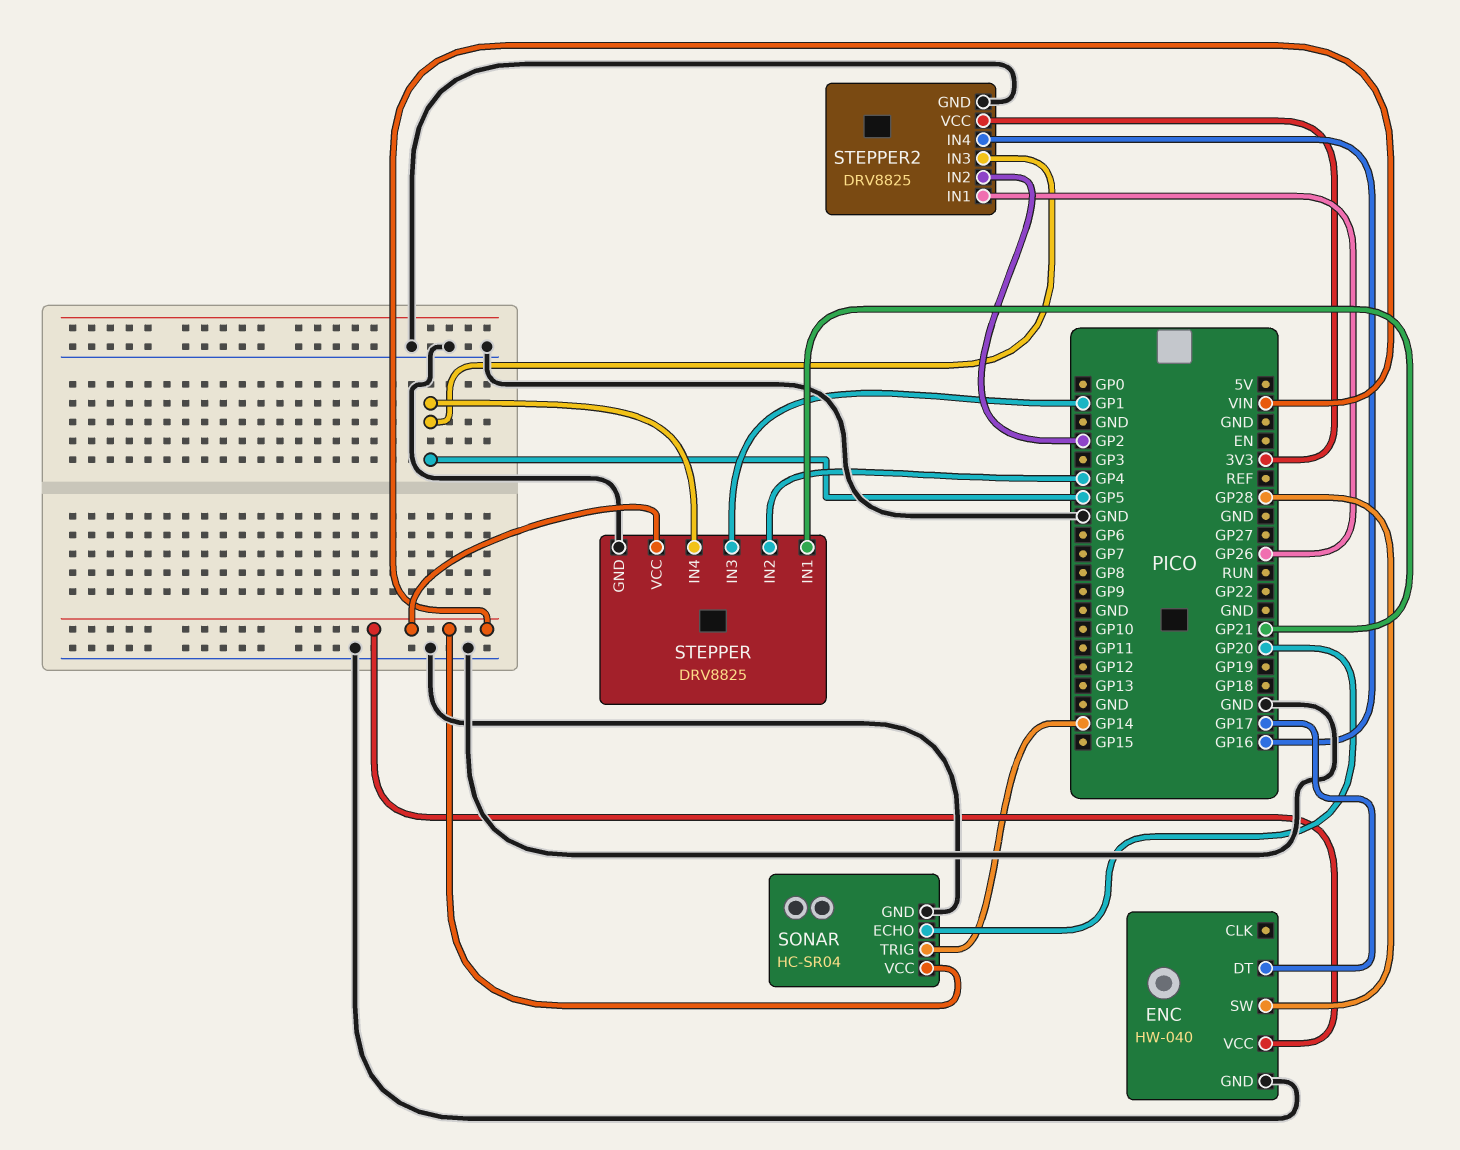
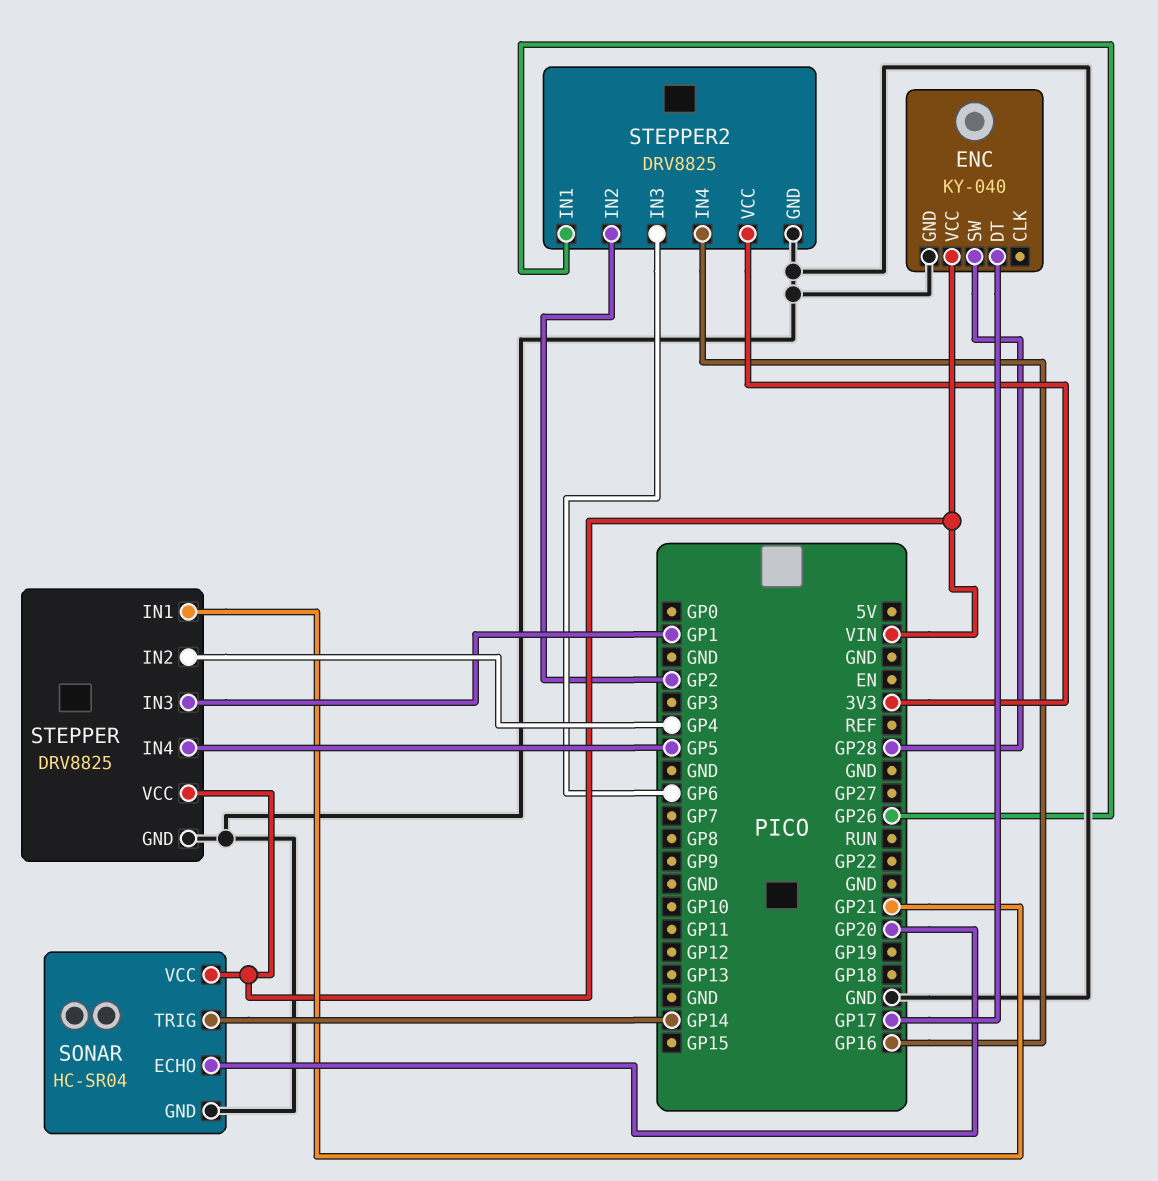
ENC: HW-040 -> KY-040
STEPPER2 pin IN3: GP5 -> GP6

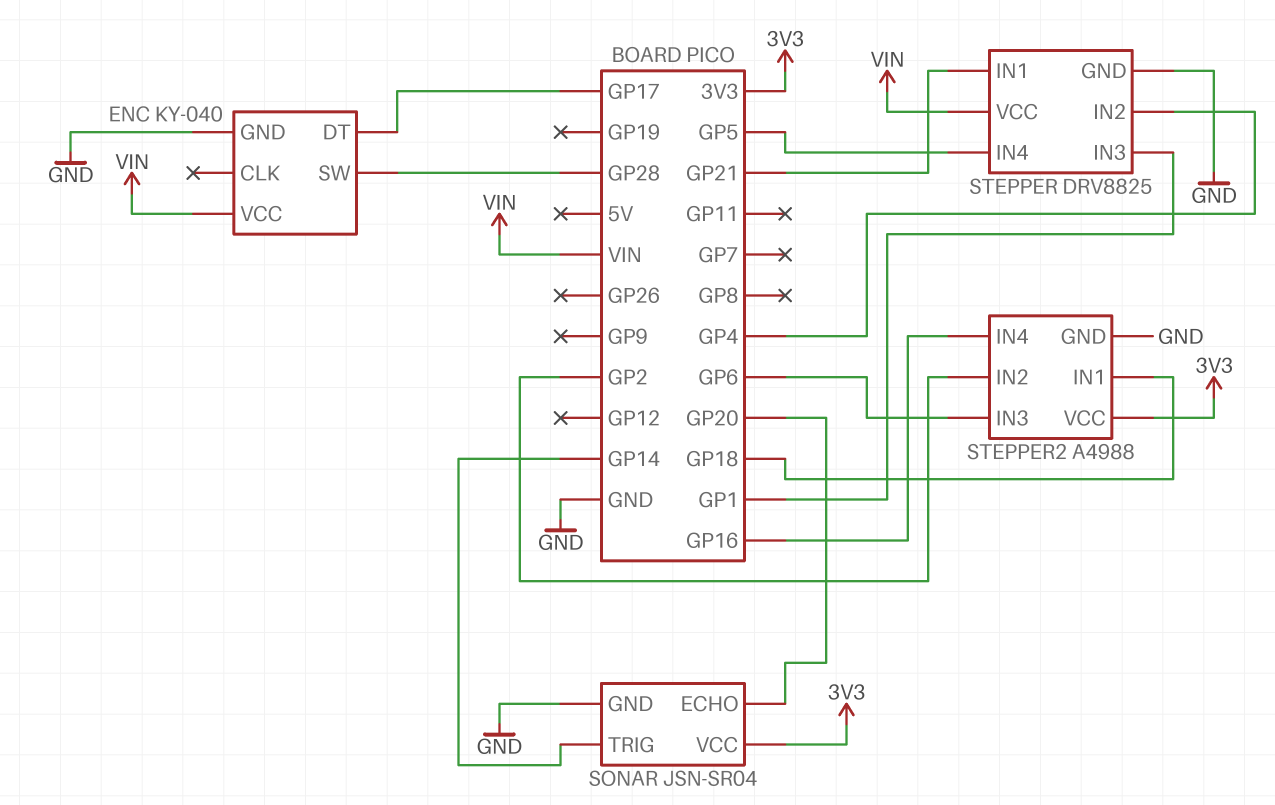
SONAR: HC-SR04 -> JSN-SR04
SONAR pin VCC: VIN -> 3V3
STEPPER2: DRV8825 -> A4988
STEPPER2 pin IN1: GP26 -> GP18

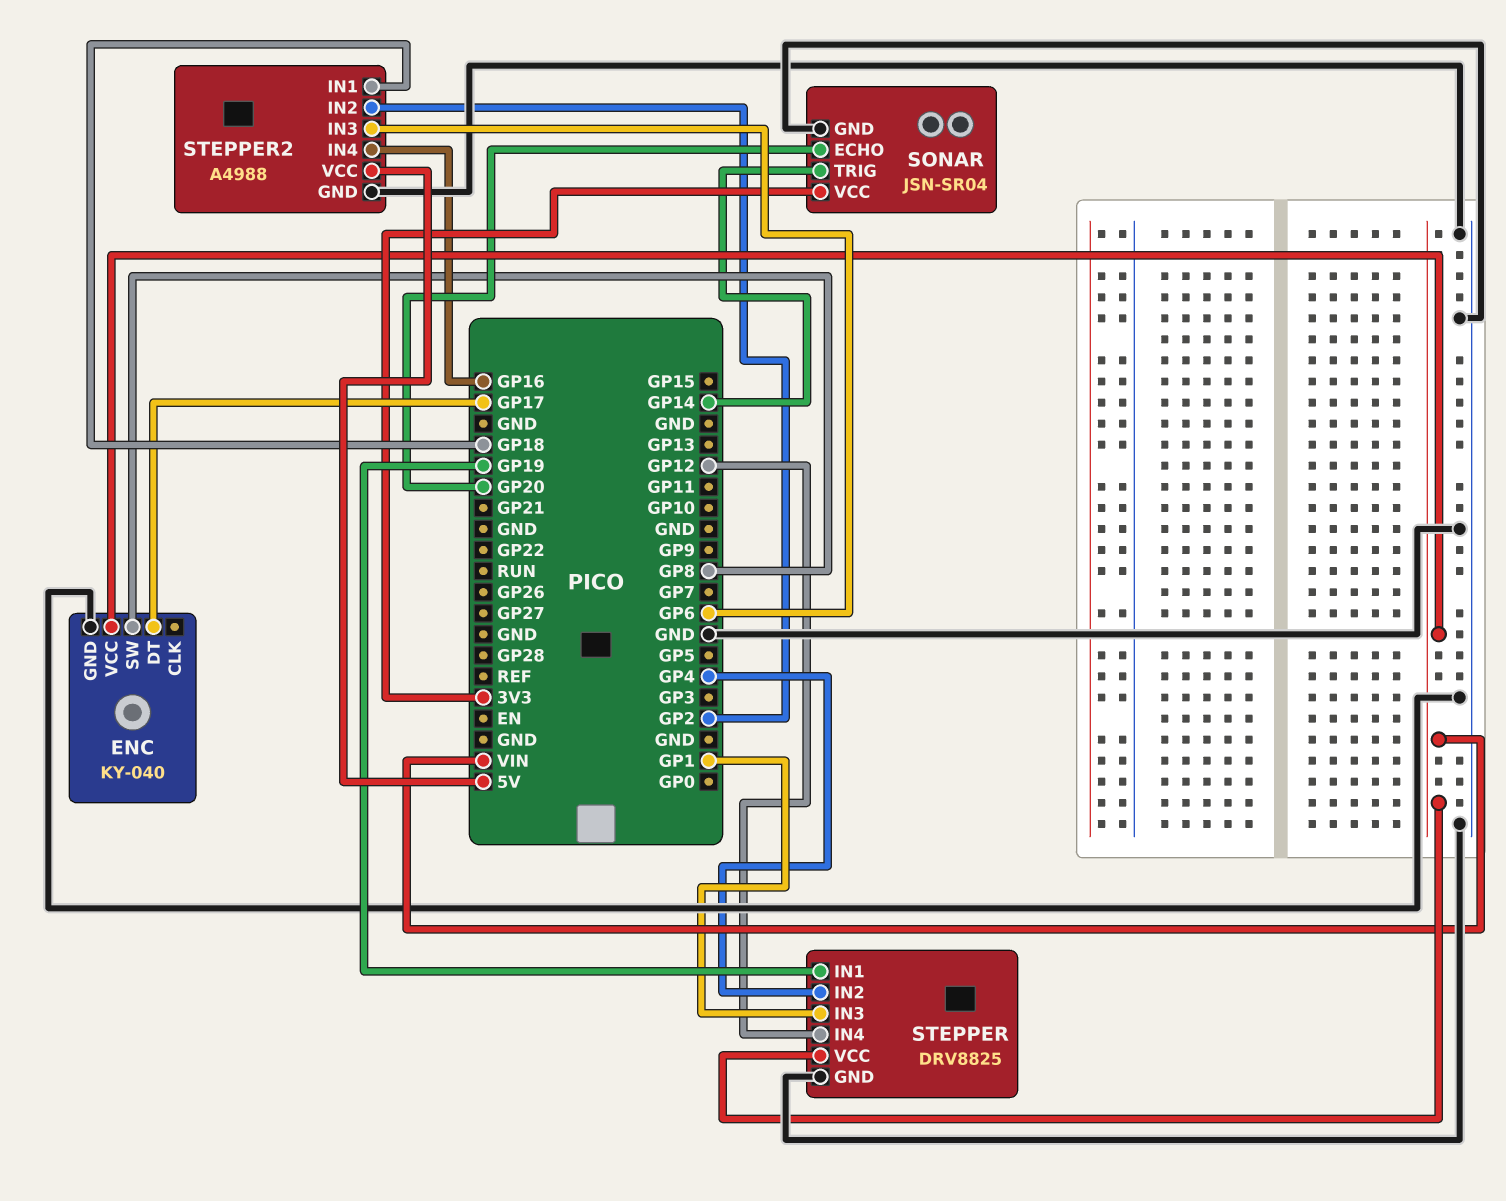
ENC pin SW: GP28 -> GP8
STEPPER pin IN1: GP21 -> GP19
STEPPER pin IN4: GP5 -> GP12
STEPPER2 pin VCC: 3V3 -> 5V

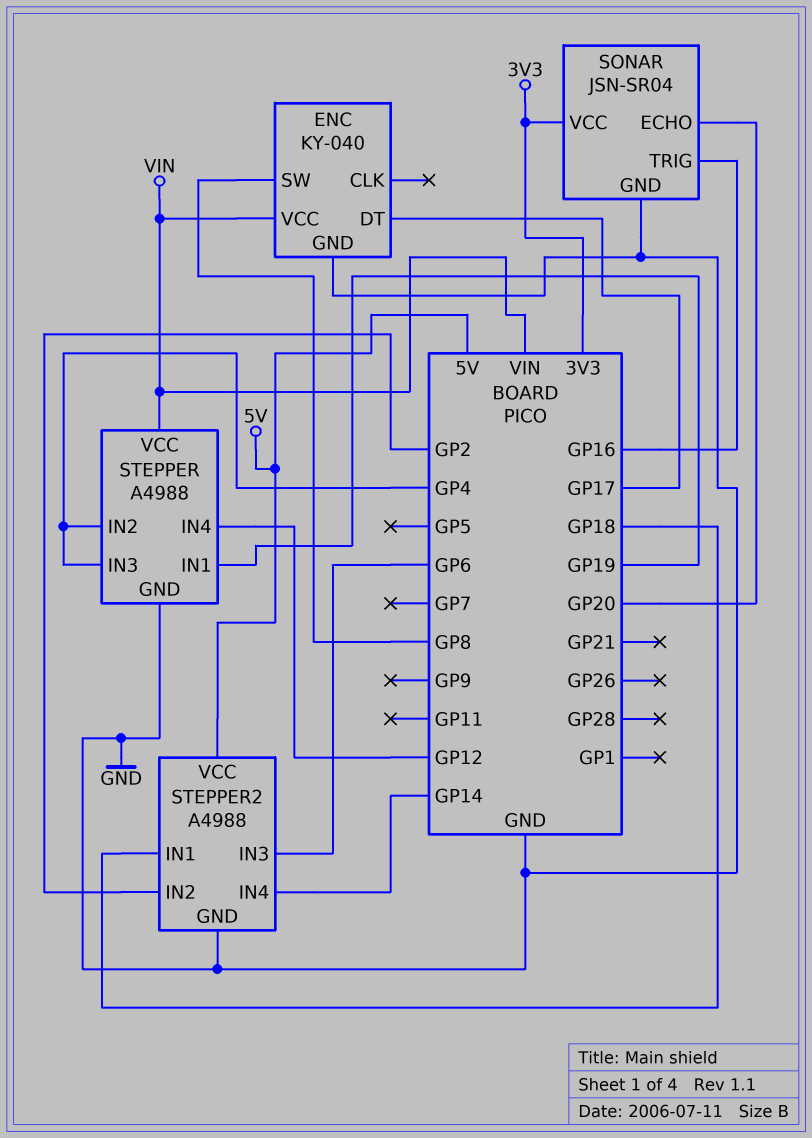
SONAR pin TRIG: GP14 -> GP16
STEPPER: DRV8825 -> A4988
STEPPER pin IN3: GP1 -> GP4
STEPPER2 pin IN4: GP16 -> GP14

